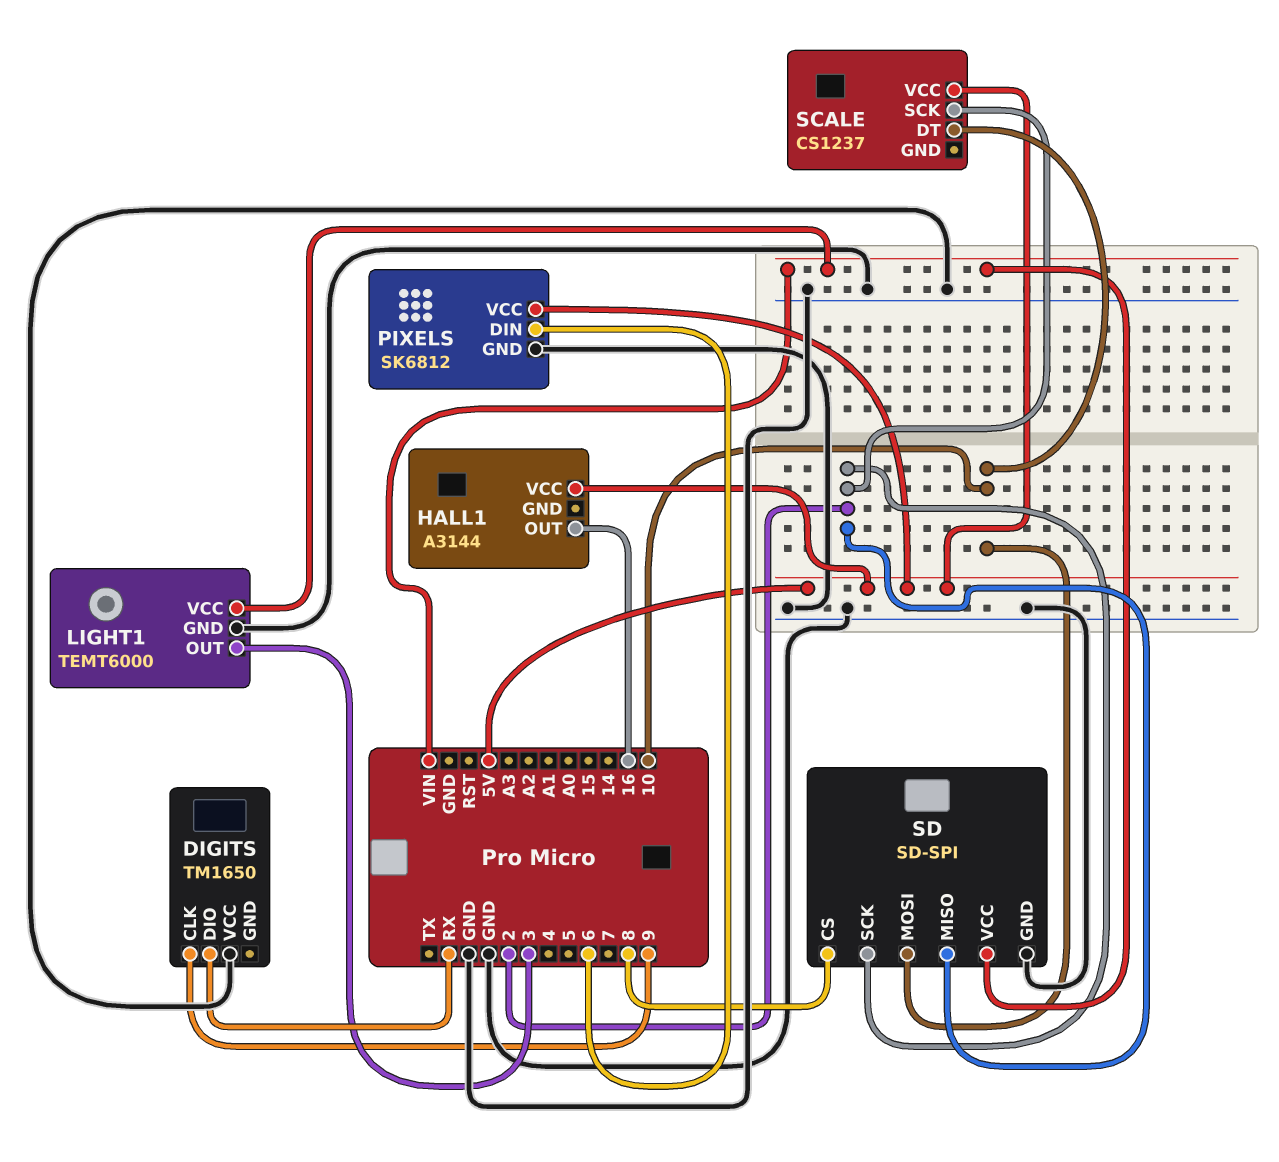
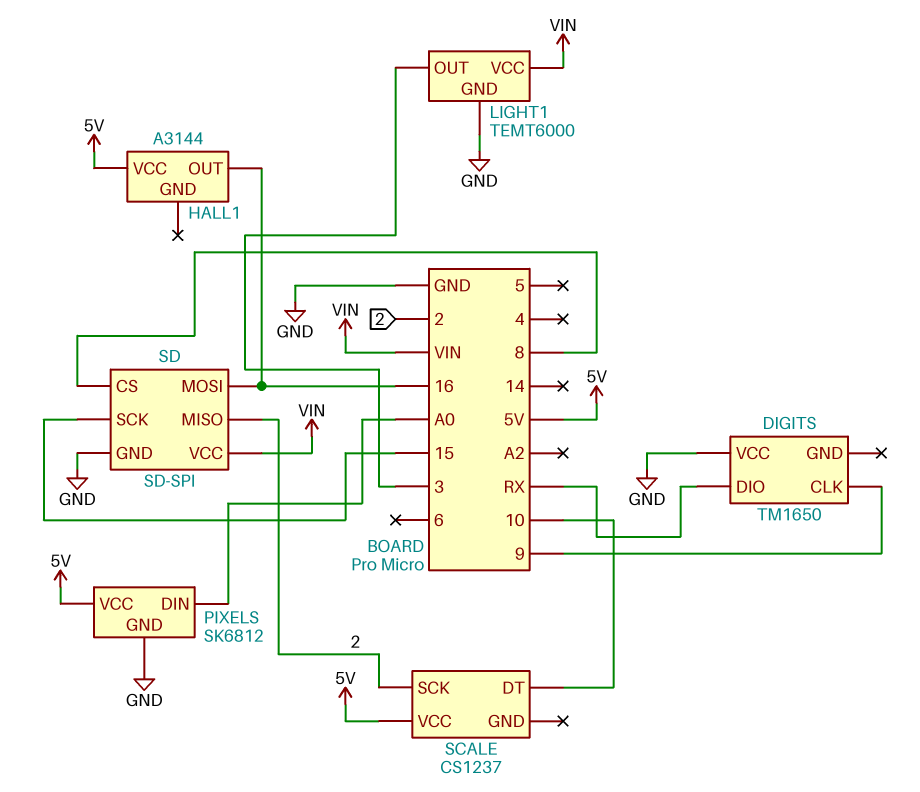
PIXELS pin DIN: 6 -> A0
SD pin MOSI: 10 -> 16
SD pin SCK: 2 -> 15

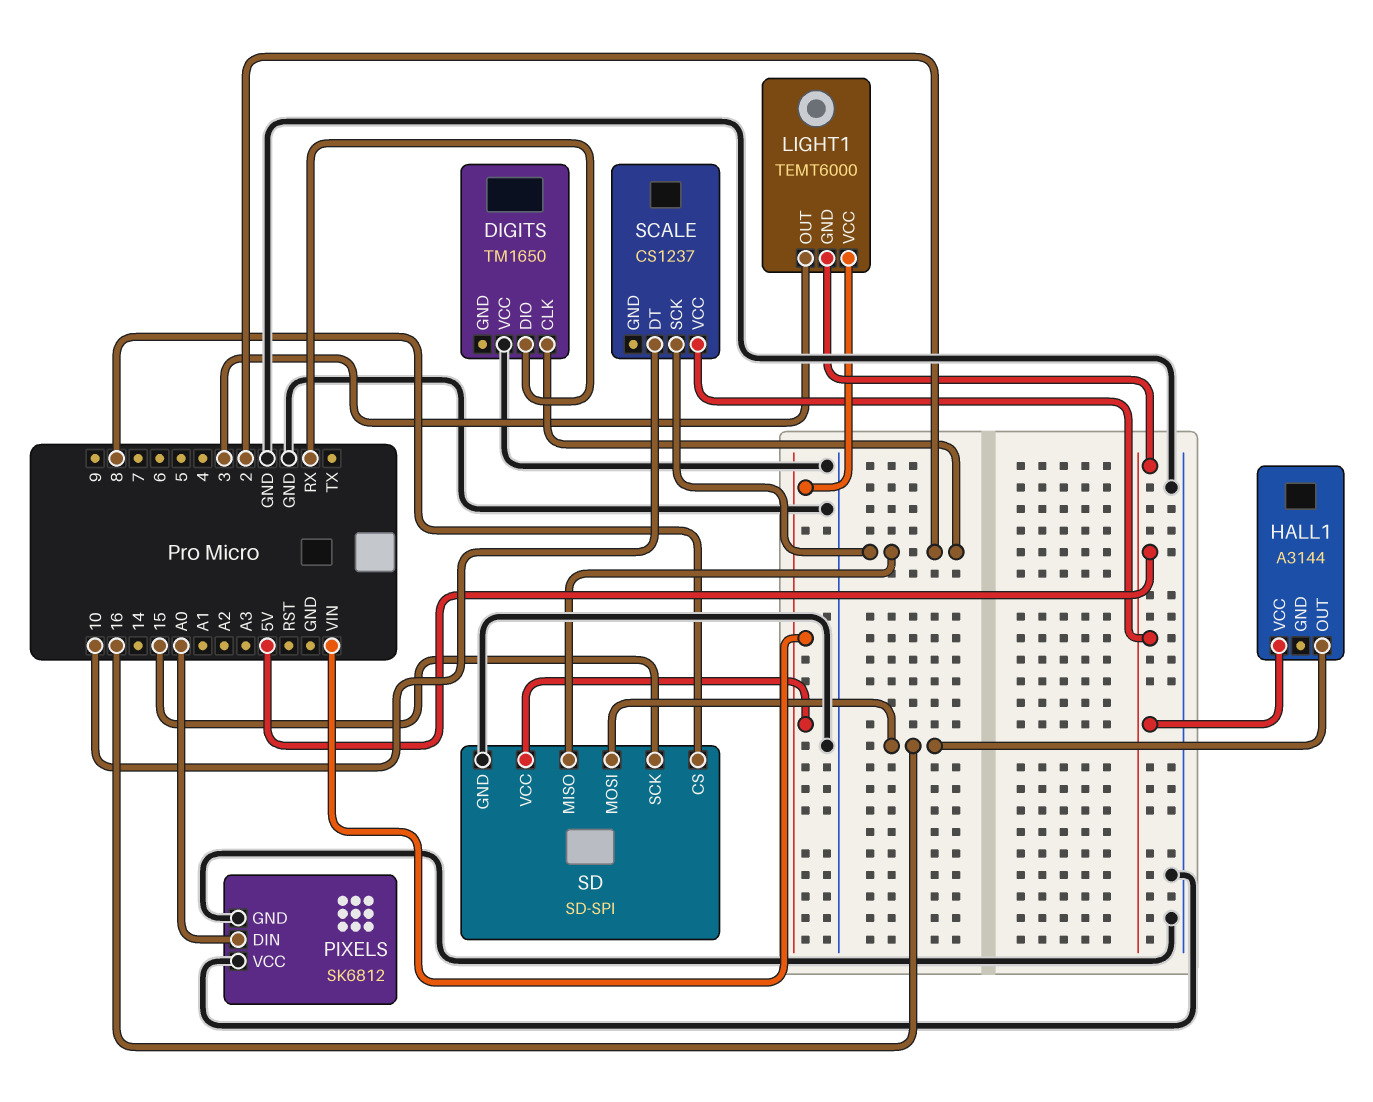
DIGITS pin CLK: 9 -> 2
LIGHT1 pin GND: GND -> 5V
PIXELS pin VCC: 5V -> GND

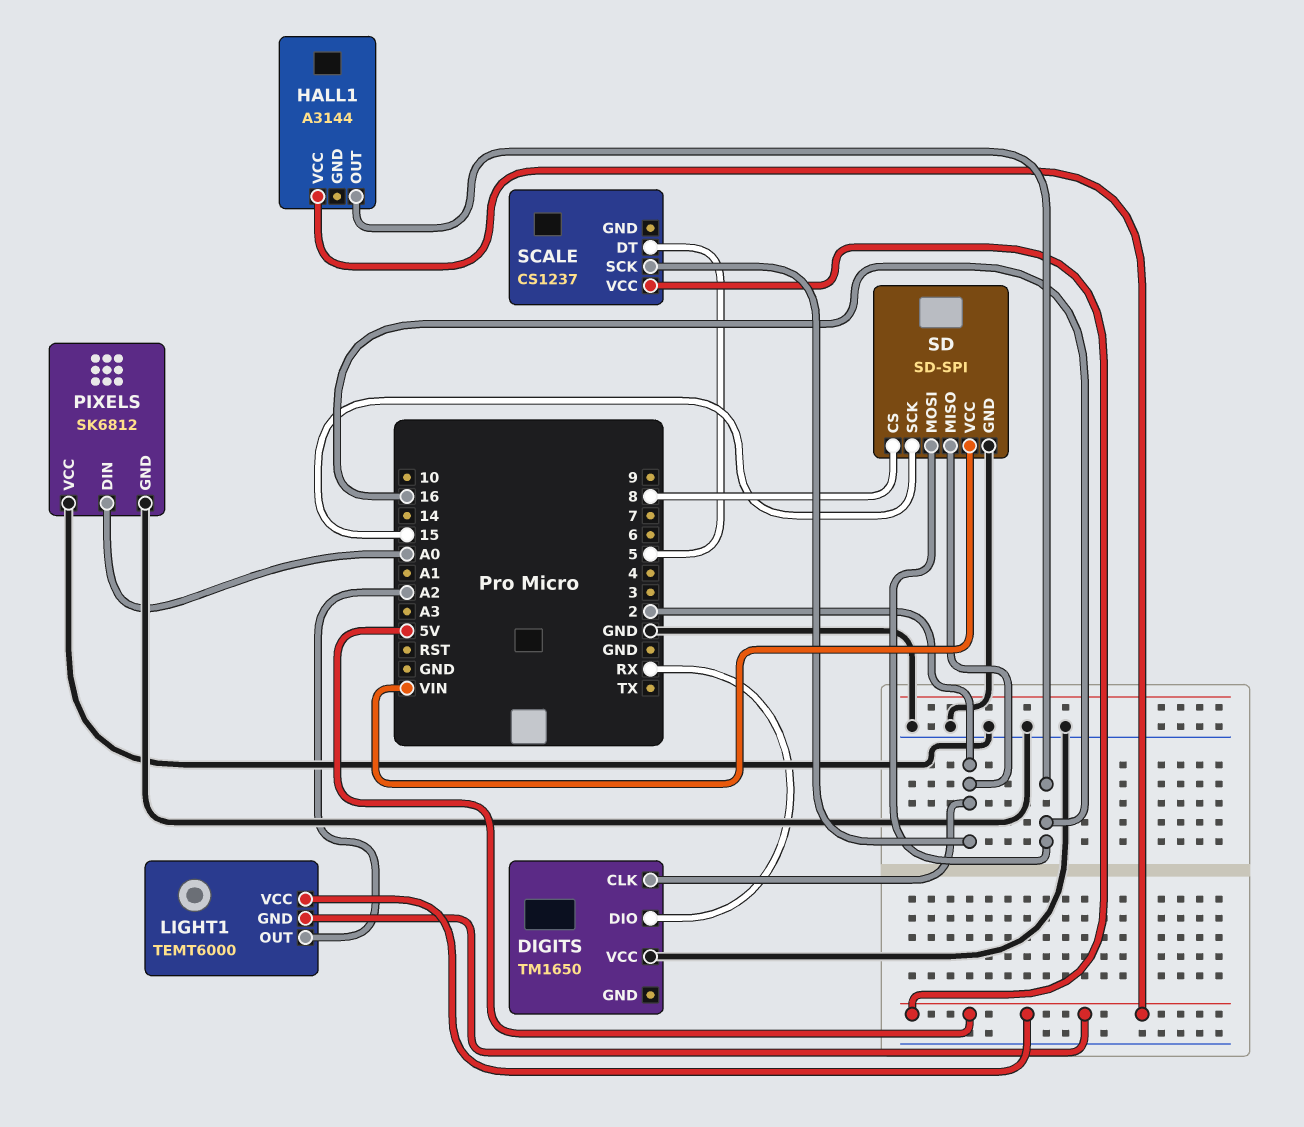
LIGHT1 pin OUT: 3 -> A2
LIGHT1 pin VCC: VIN -> 5V
SCALE pin DT: 10 -> 5

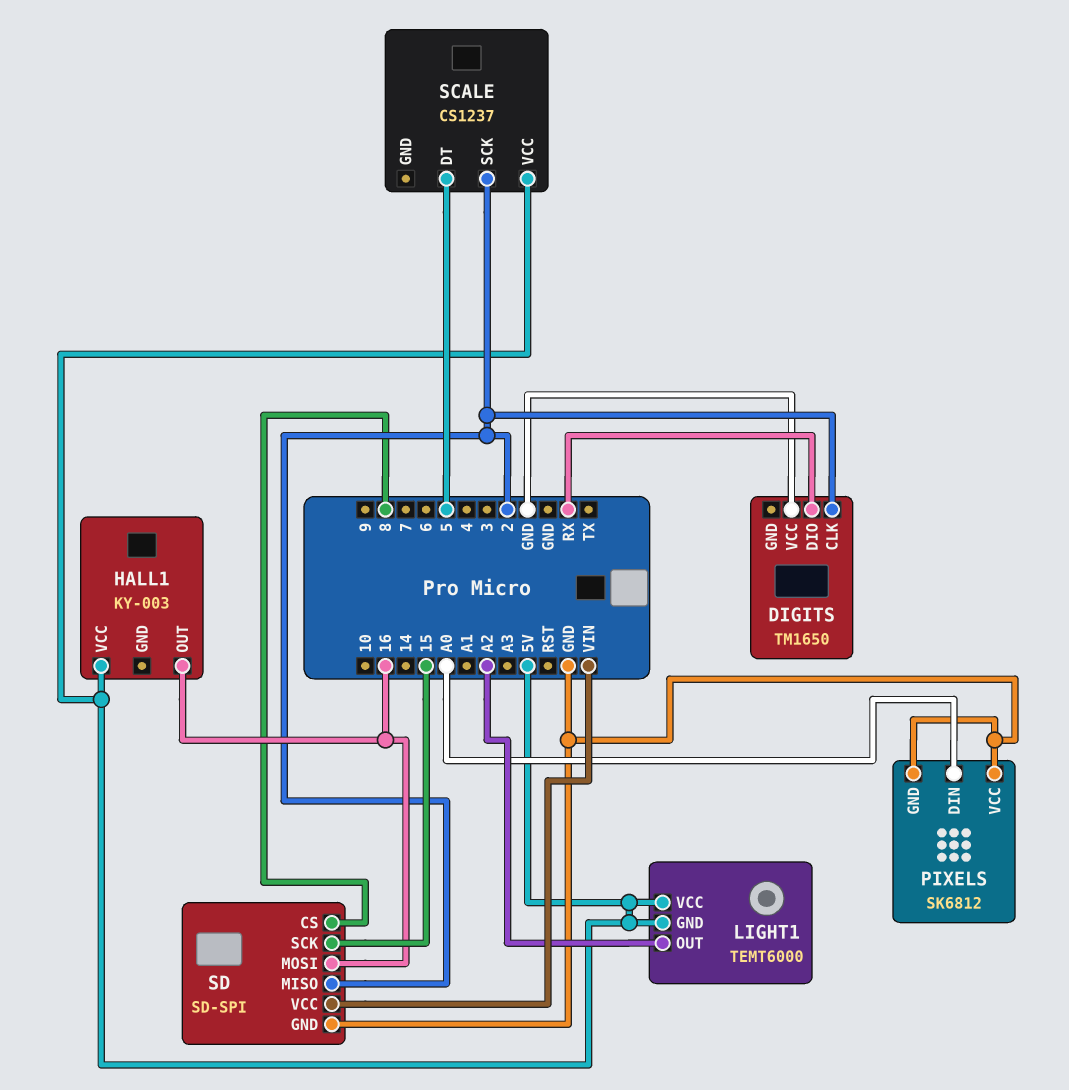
HALL1: A3144 -> KY-003

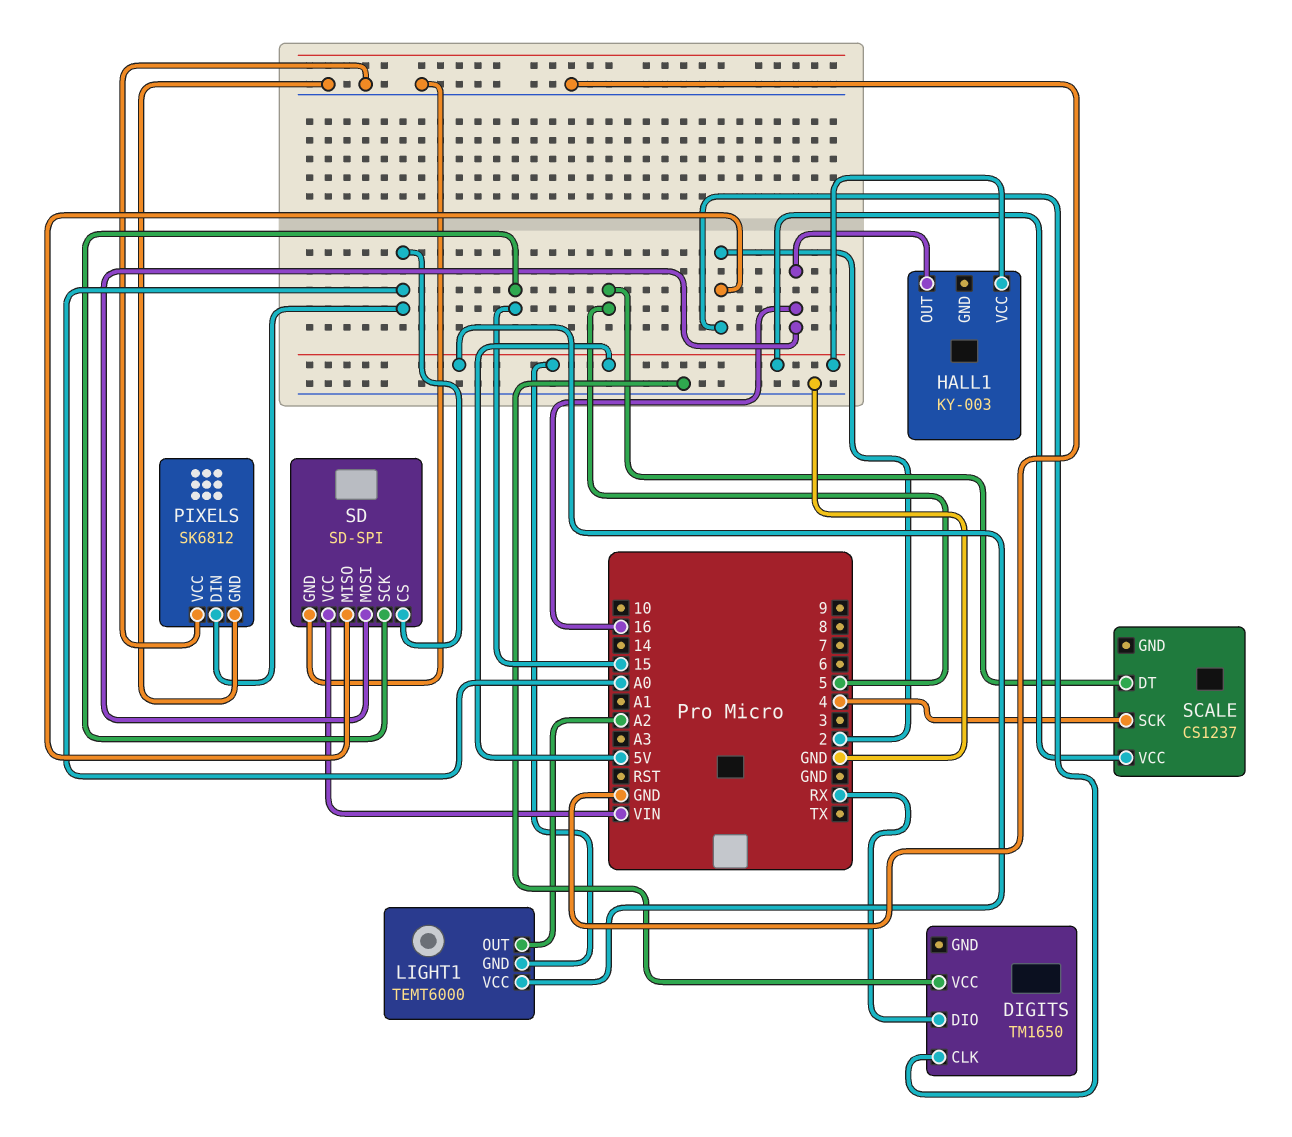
SCALE pin SCK: 2 -> 4
SD pin CS: 8 -> A0

